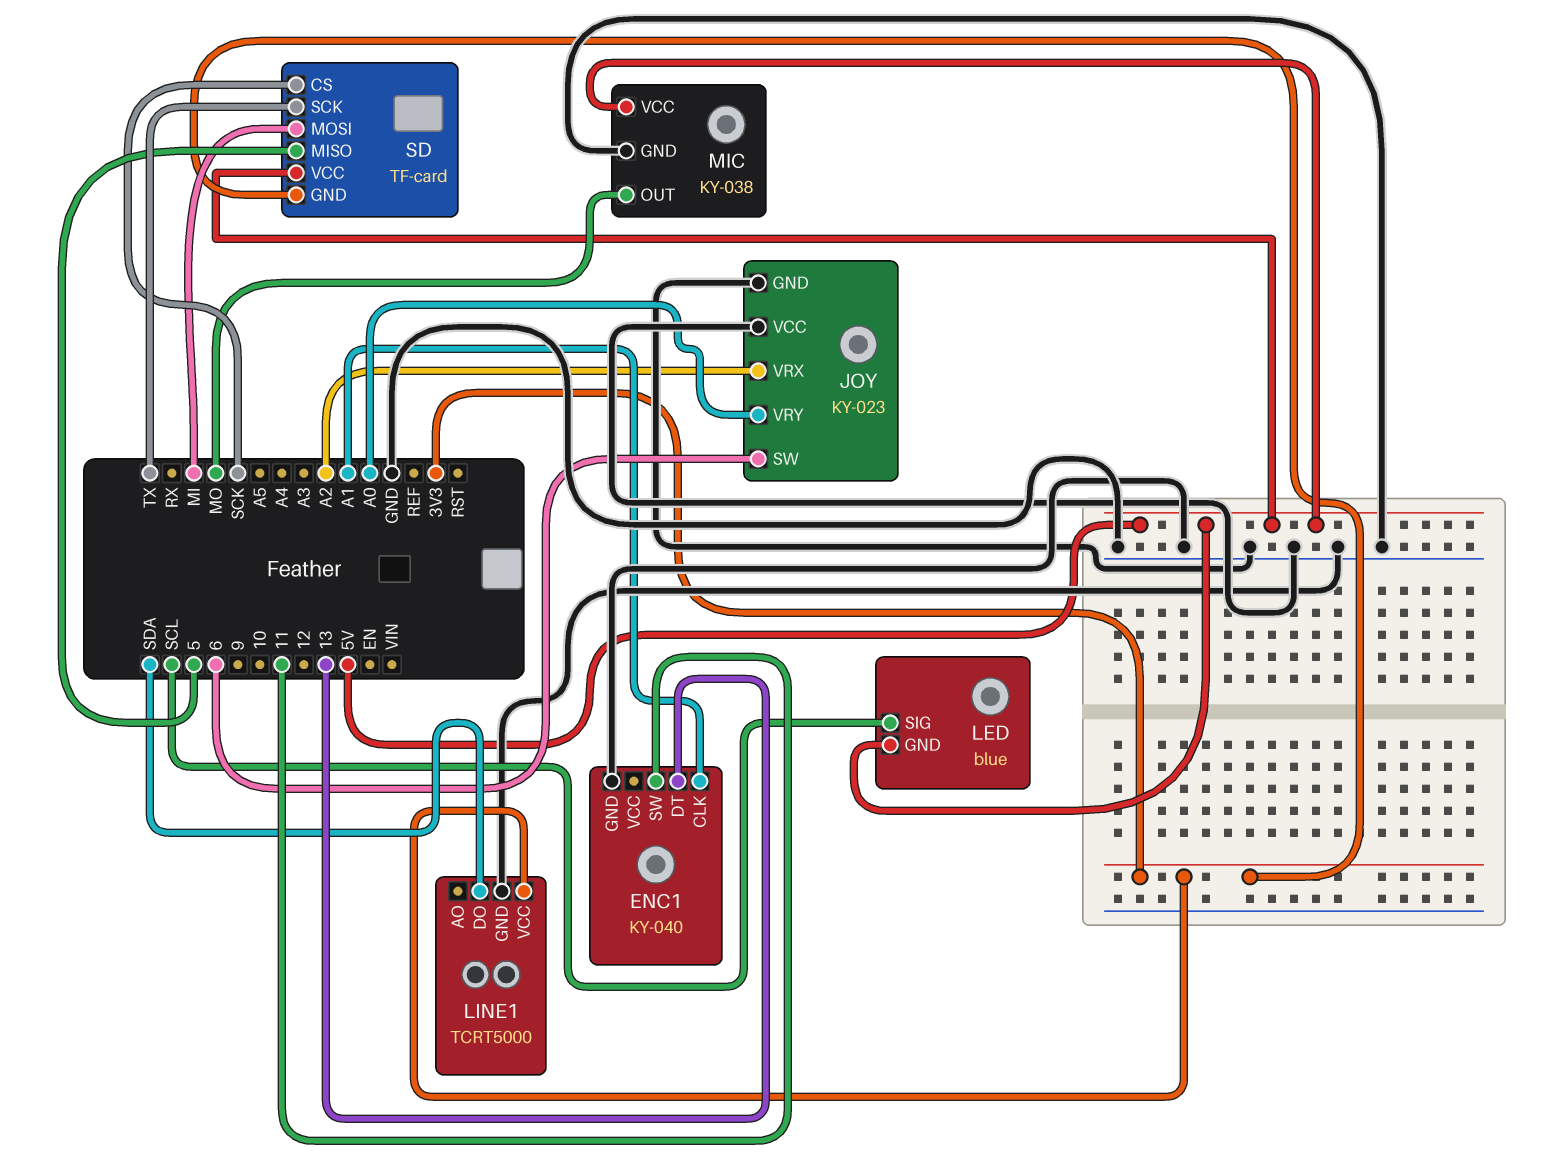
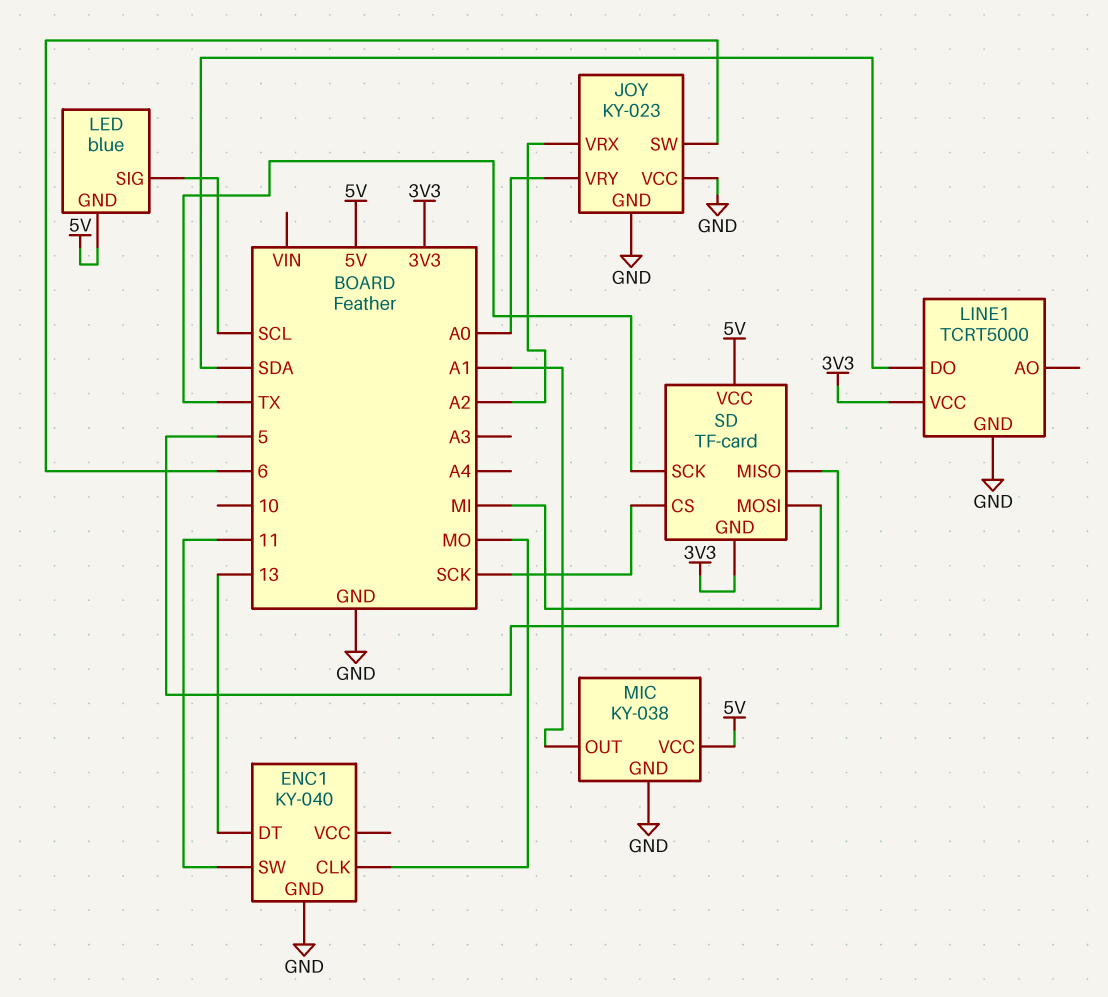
ENC1 pin CLK: A1 -> MO
MIC pin OUT: MO -> A1

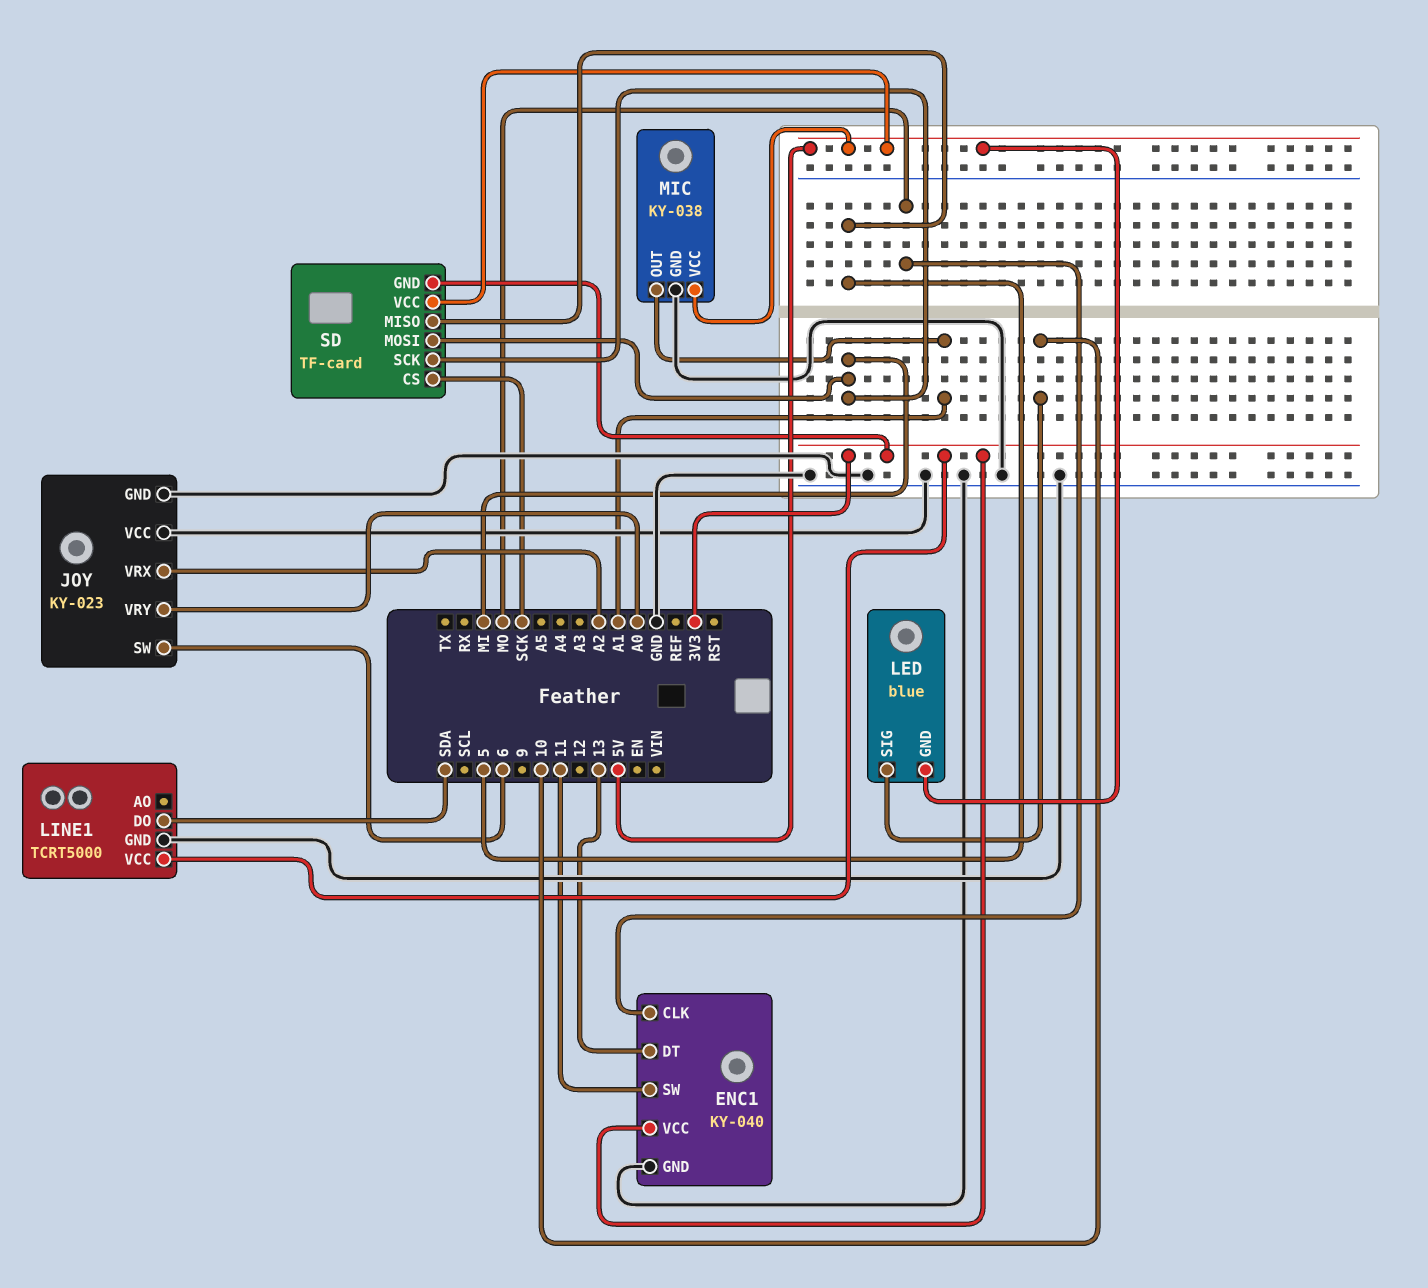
ENC1 pin VCC: none -> 3V3
LED pin SIG: SCL -> 10
SD pin SCK: TX -> MI

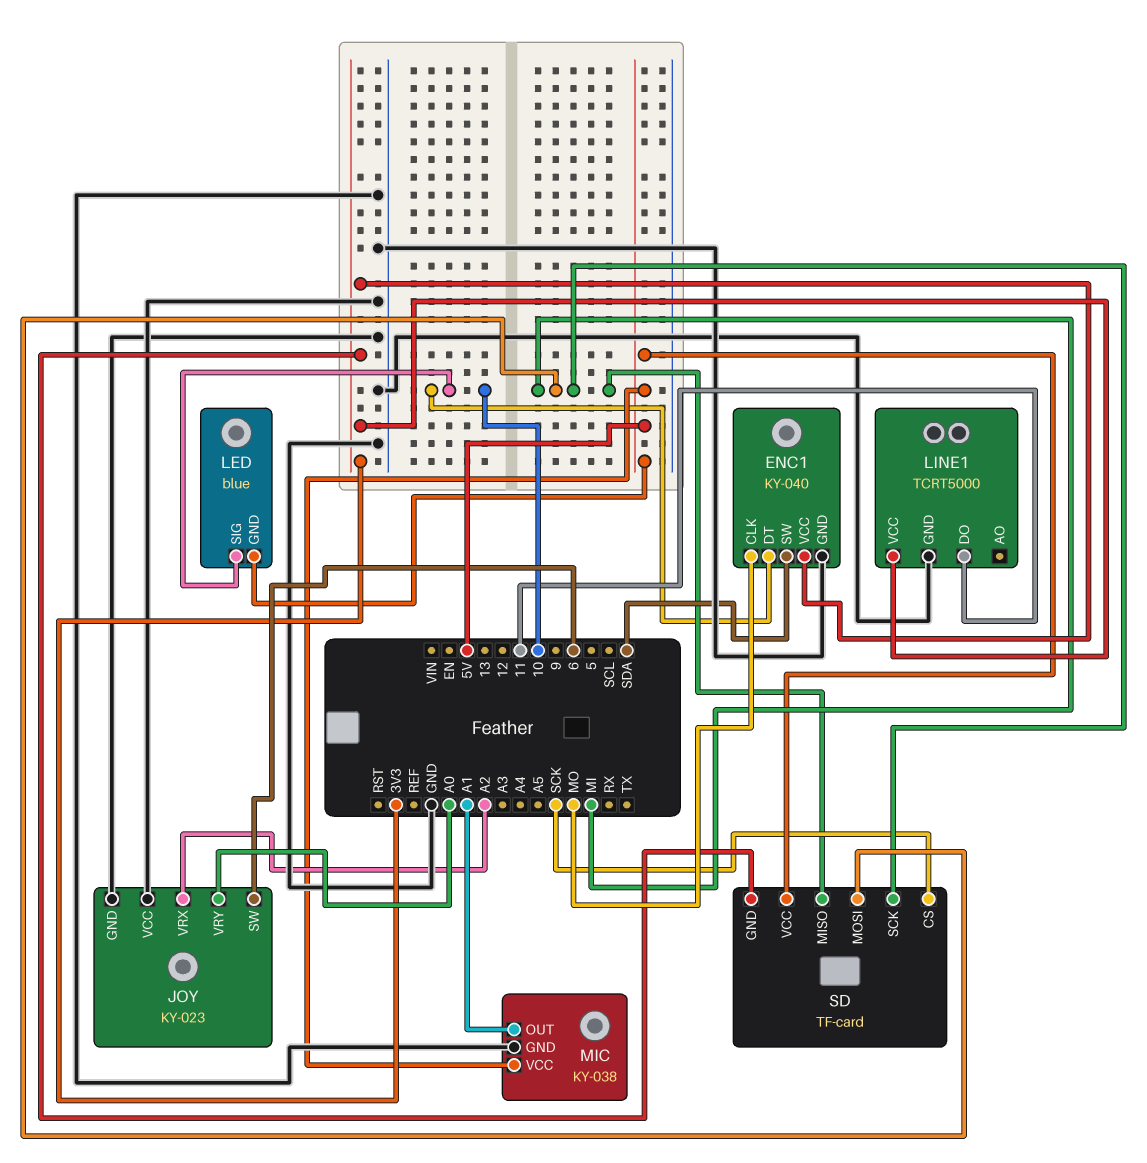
ENC1 pin DT: 13 -> 10
ENC1 pin SW: 11 -> SDA
LINE1 pin DO: SDA -> 11
SD pin MISO: 5 -> MI

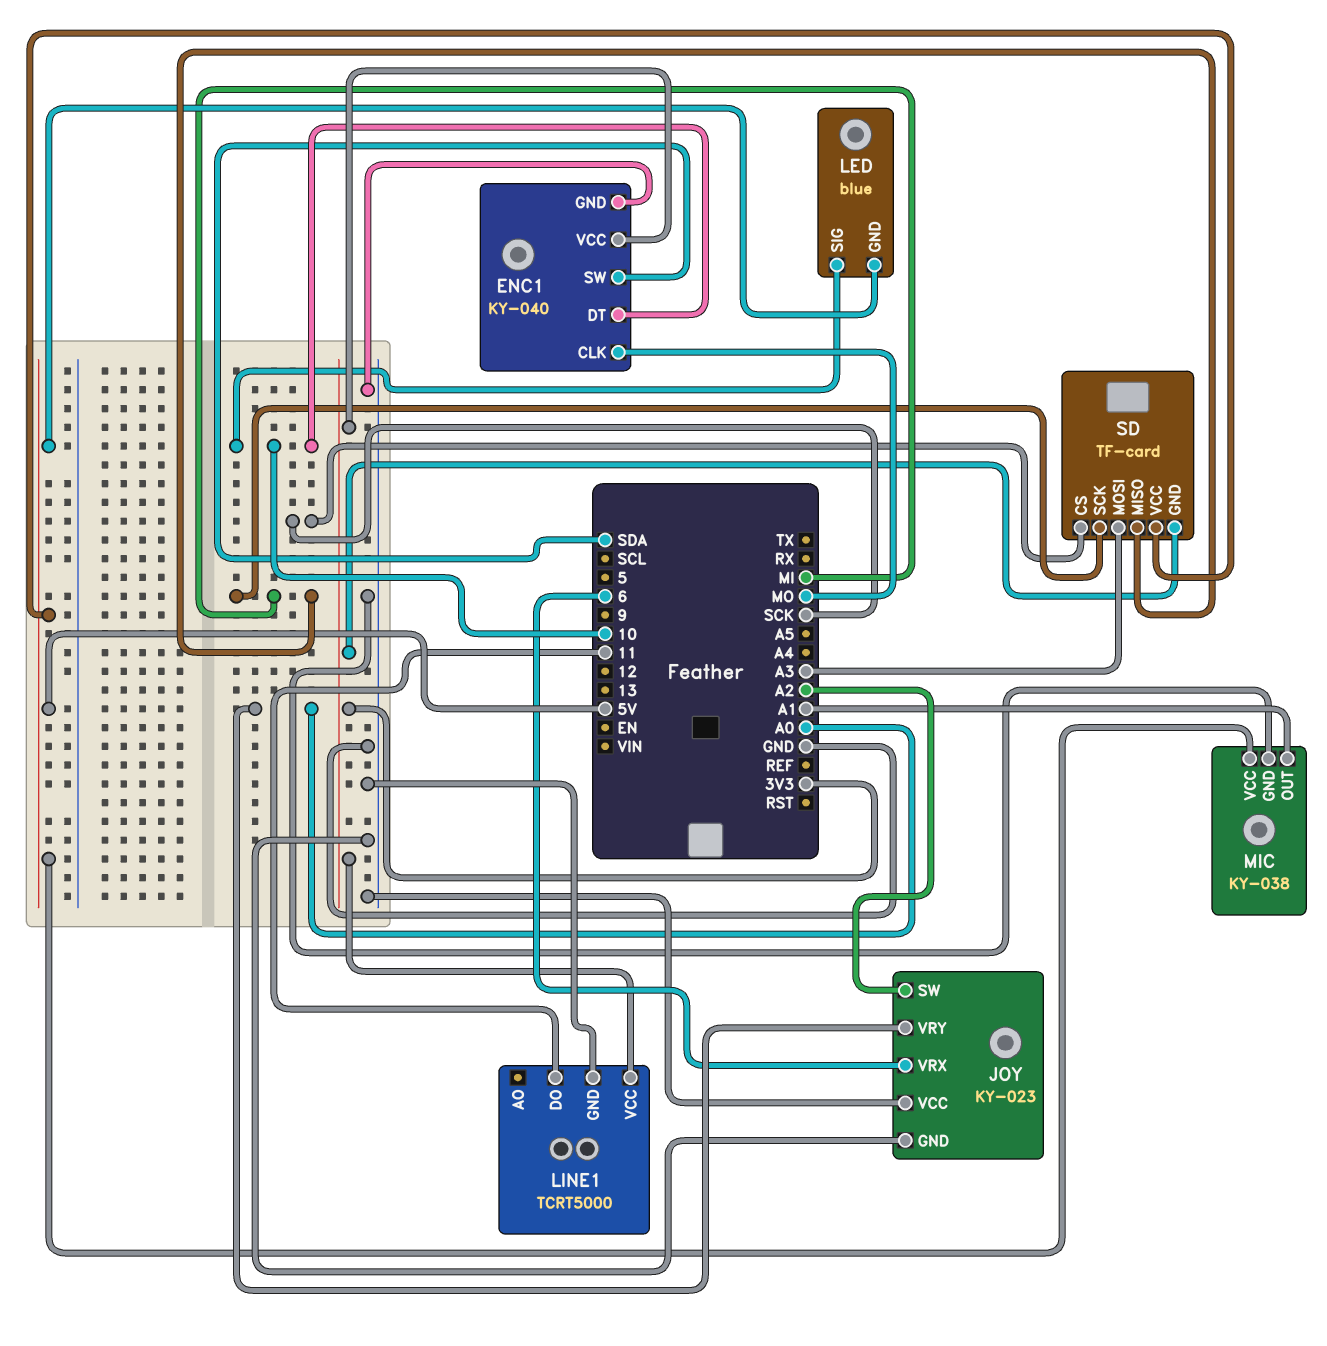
JOY pin SW: 6 -> A2
JOY pin VRX: A2 -> 6
SD pin MOSI: MI -> A3

